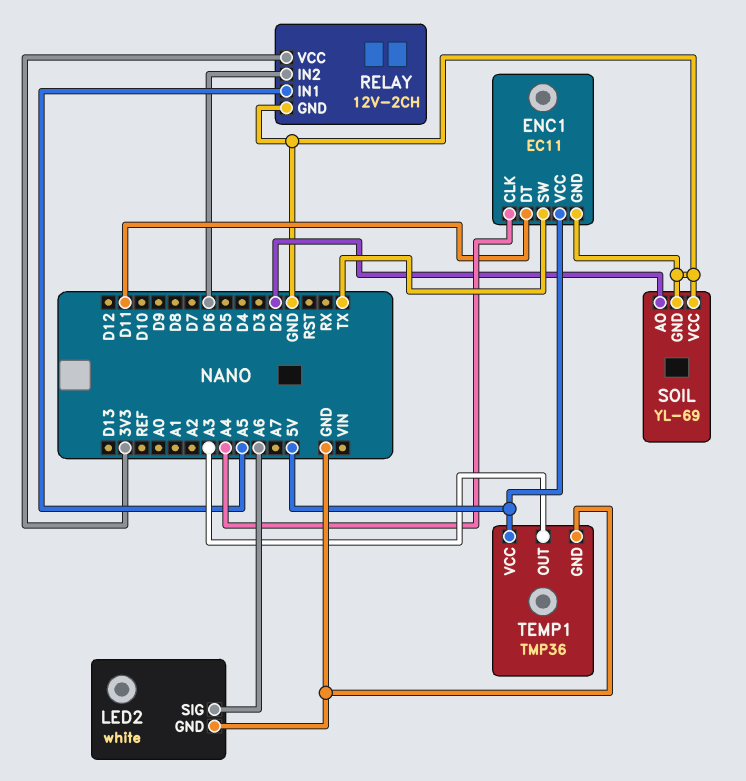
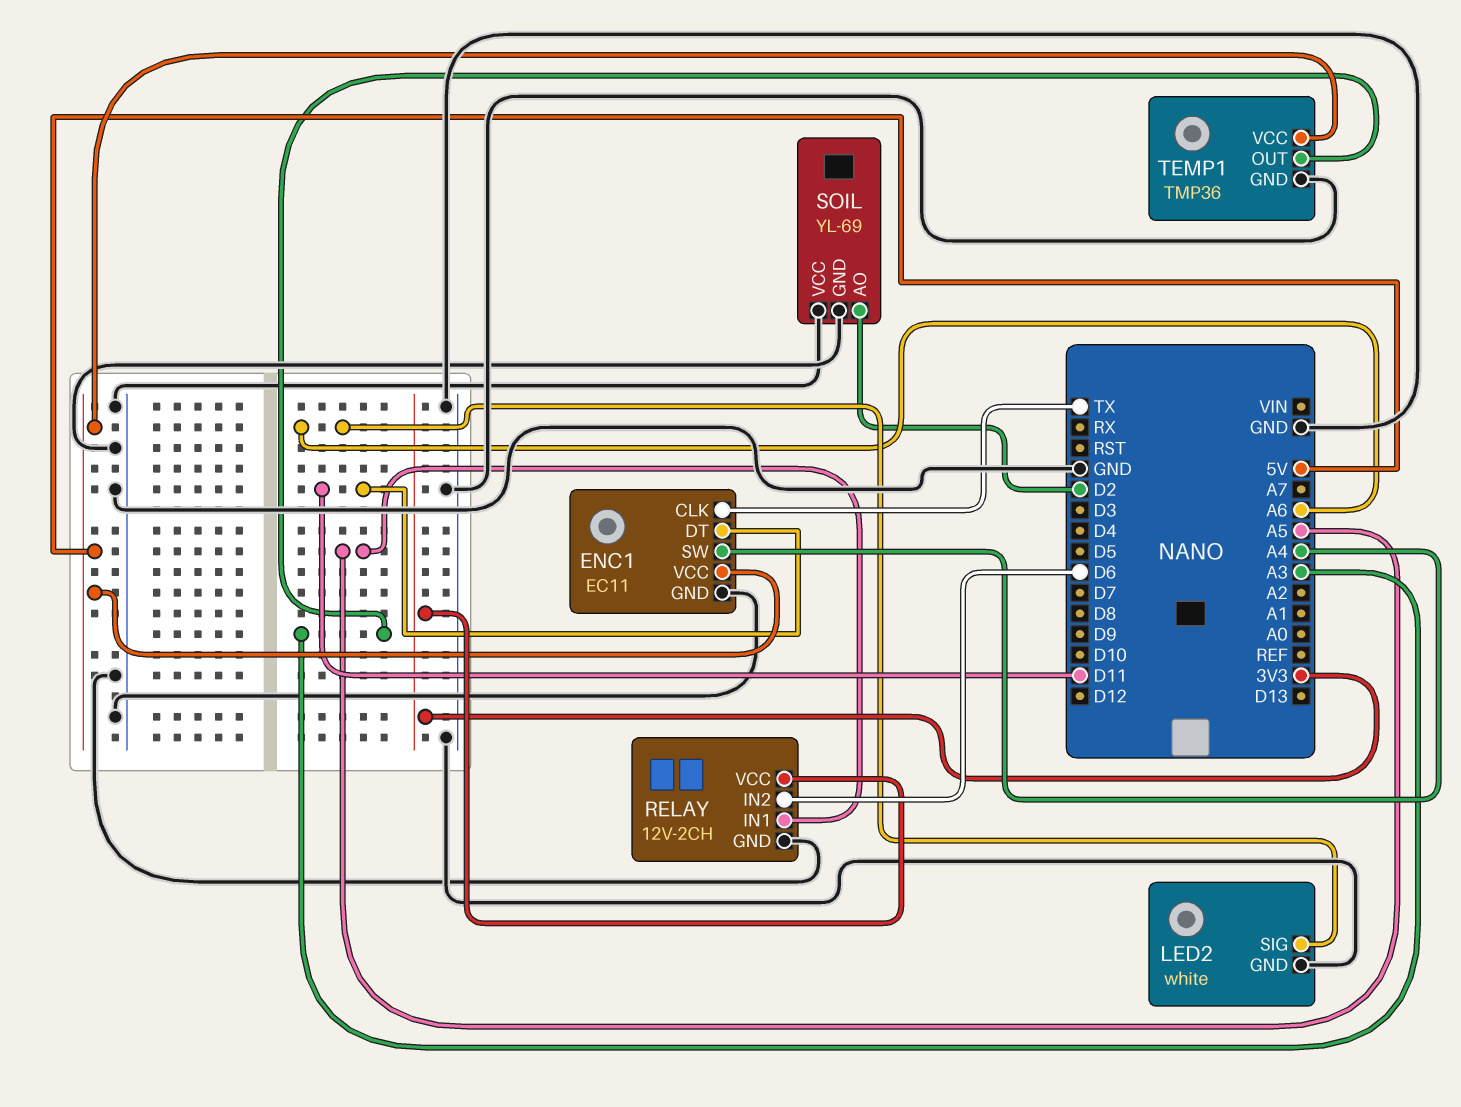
ENC1 pin CLK: A4 -> TX
ENC1 pin SW: TX -> A4

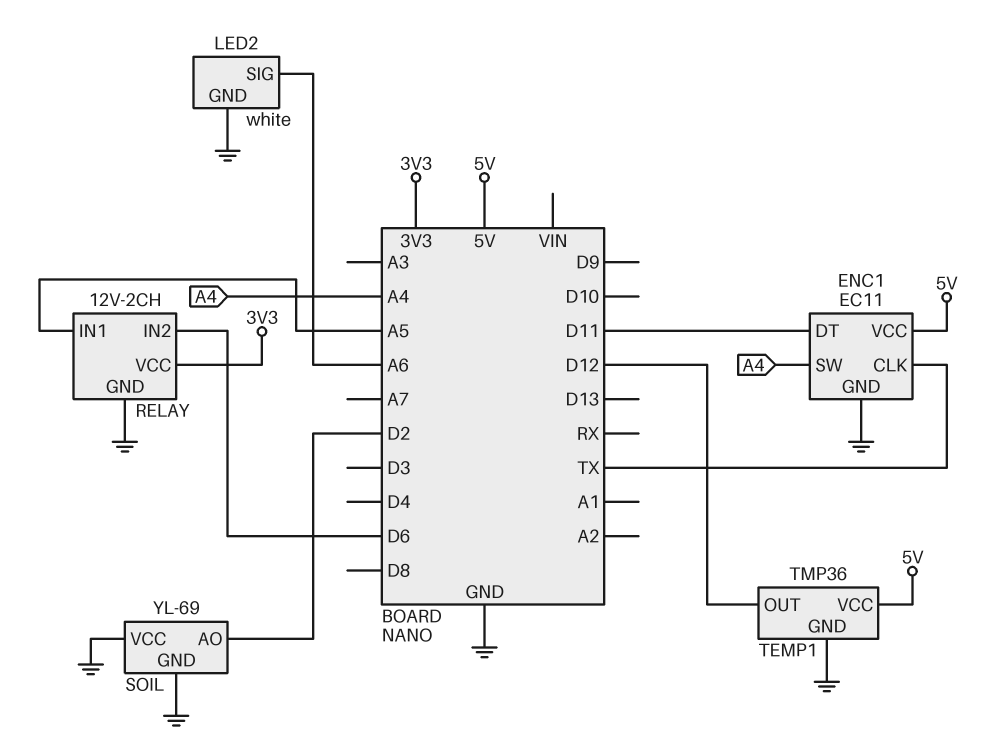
TEMP1 pin OUT: A3 -> D12

